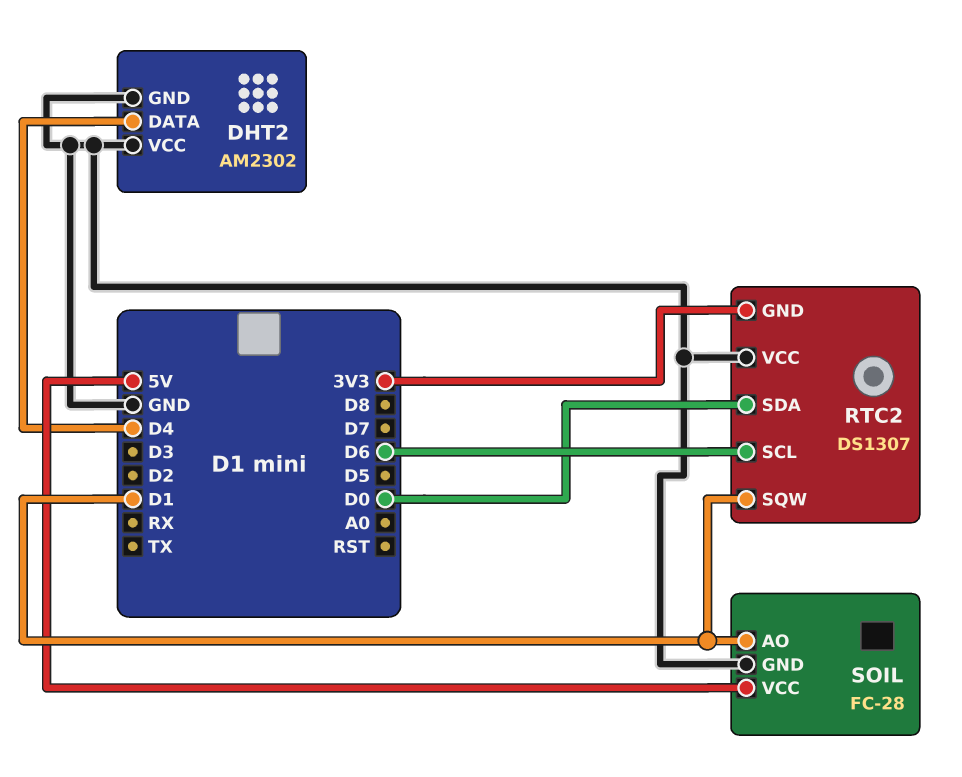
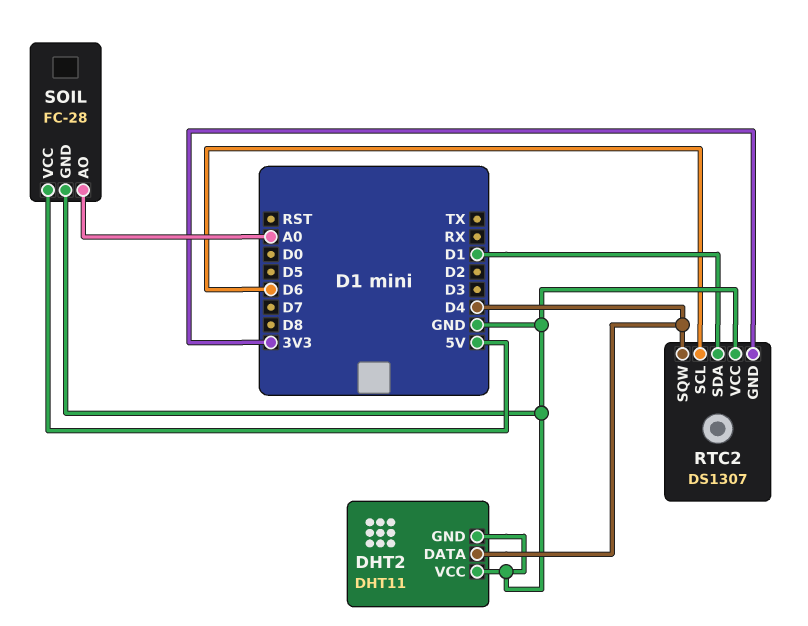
DHT2: AM2302 -> DHT11
RTC2 pin SDA: D0 -> D1
RTC2 pin SQW: D1 -> D4
SOIL pin AO: D1 -> A0

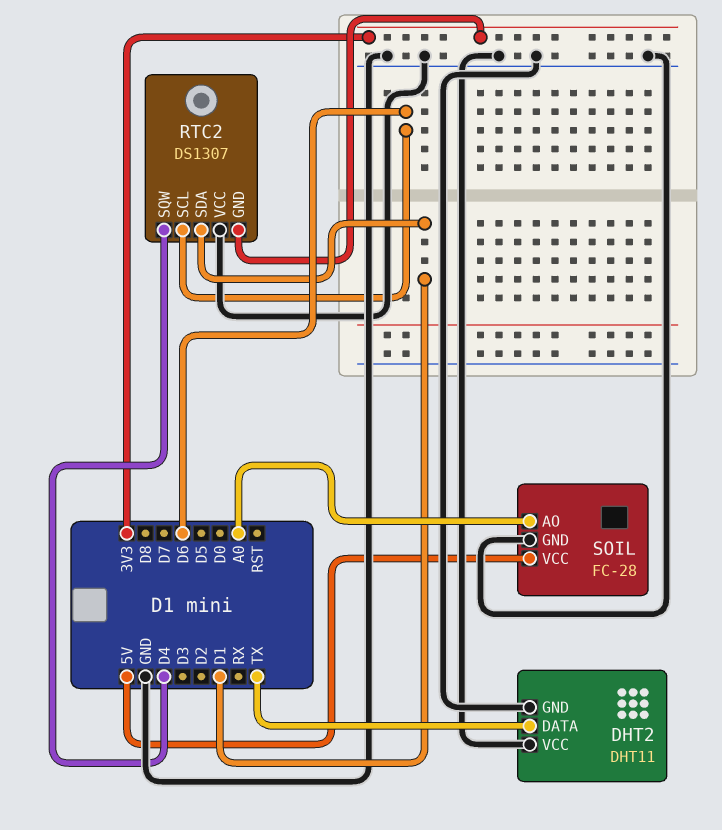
DHT2 pin DATA: D4 -> TX

